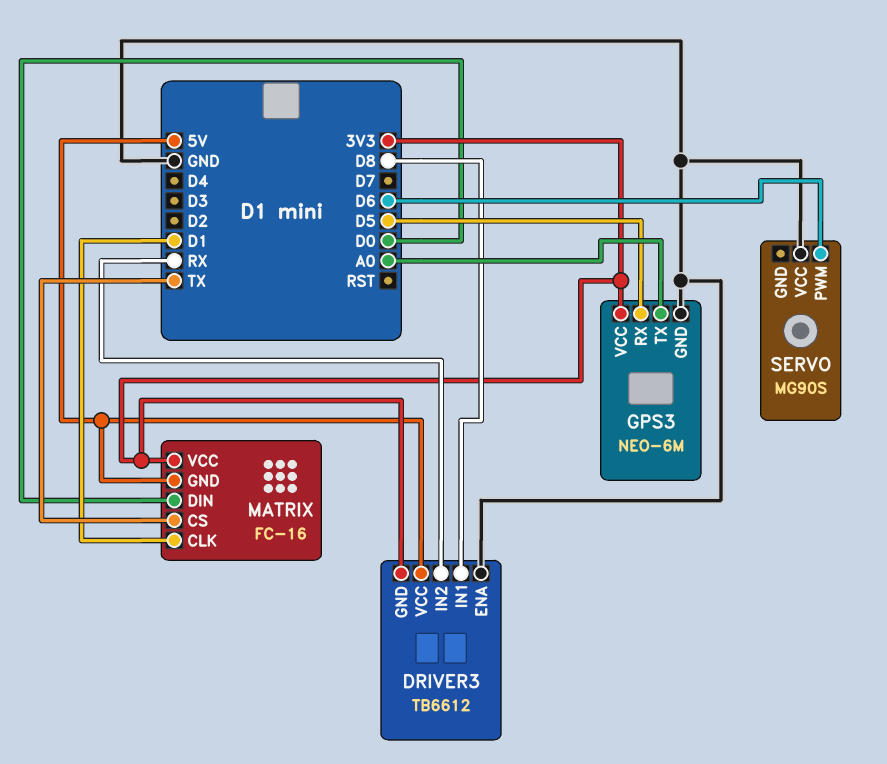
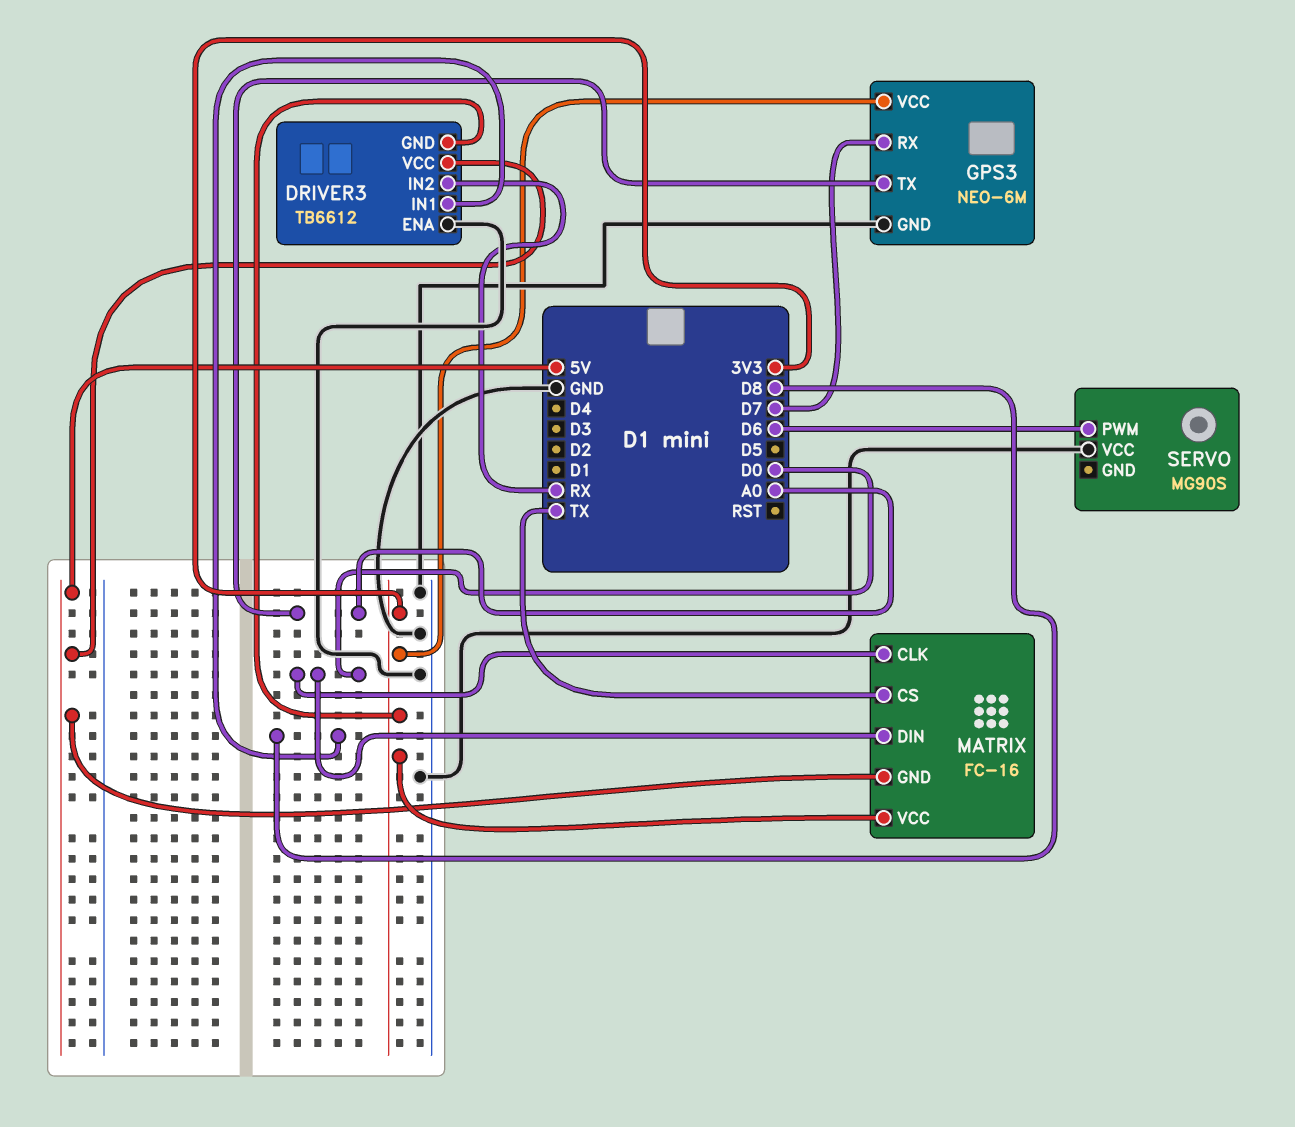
GPS3 pin RX: D5 -> D7
MATRIX pin CLK: D1 -> D0

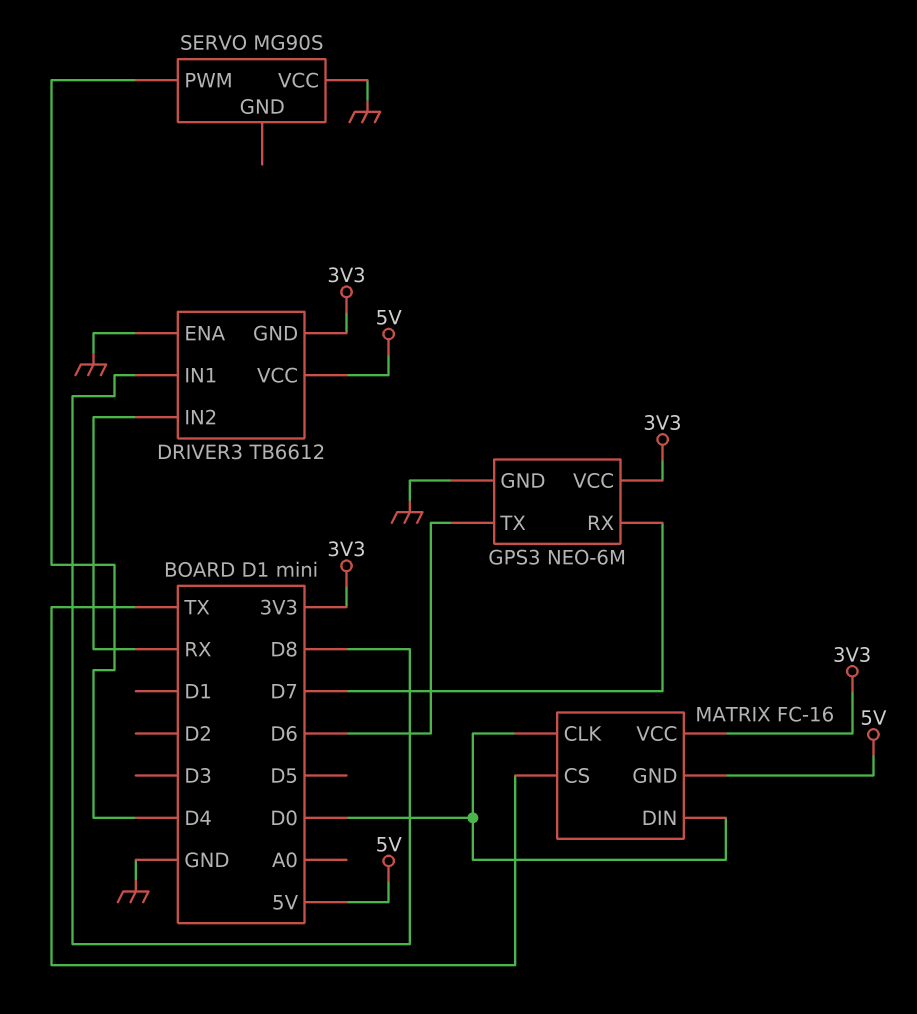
GPS3 pin TX: A0 -> D6
SERVO pin PWM: D6 -> D4

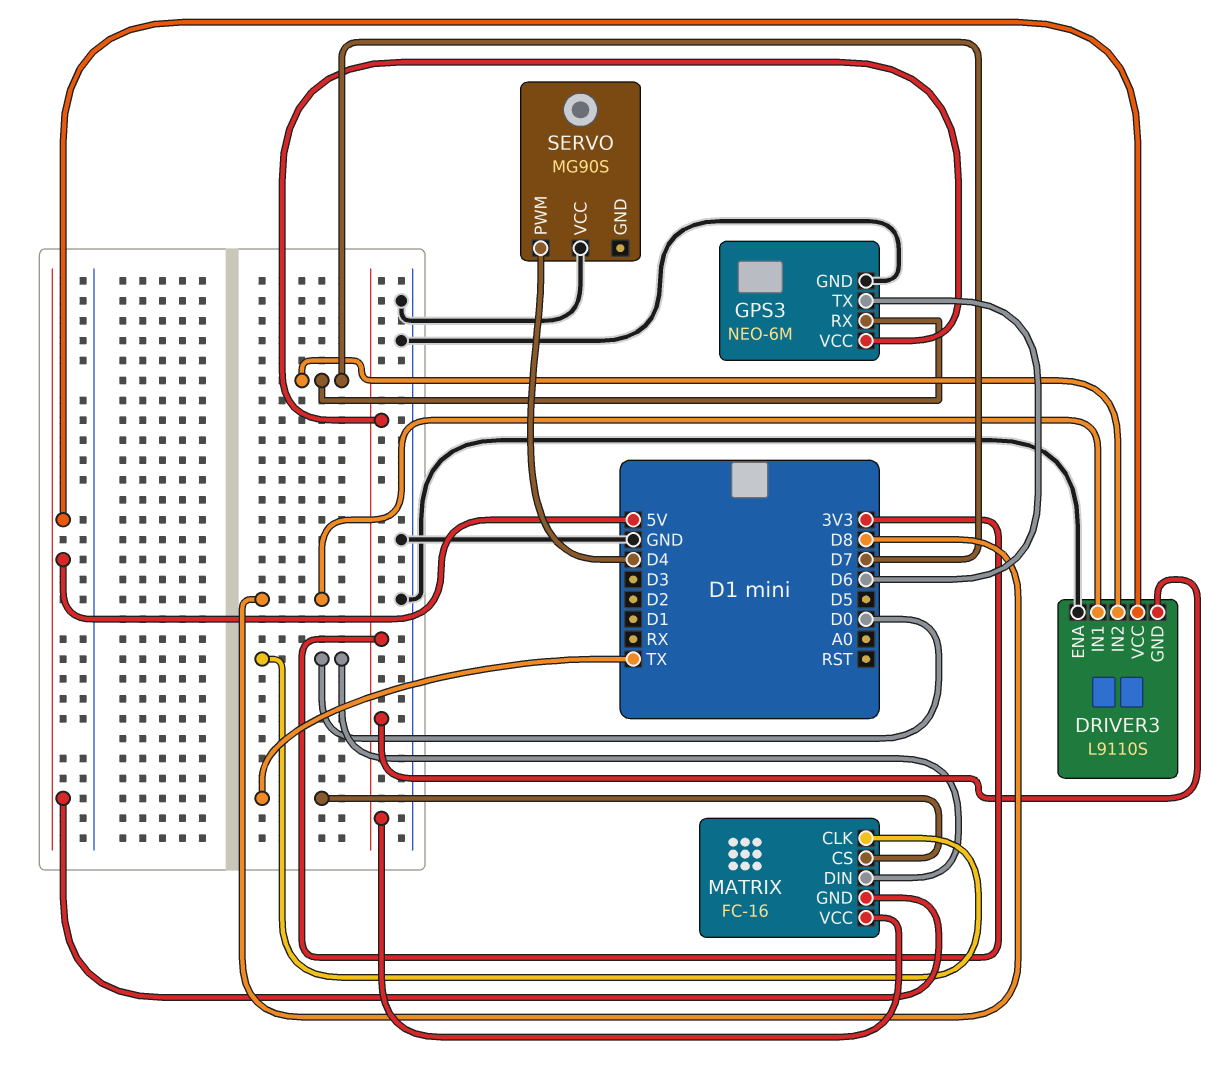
DRIVER3: TB6612 -> L9110S
DRIVER3 pin IN2: RX -> D7

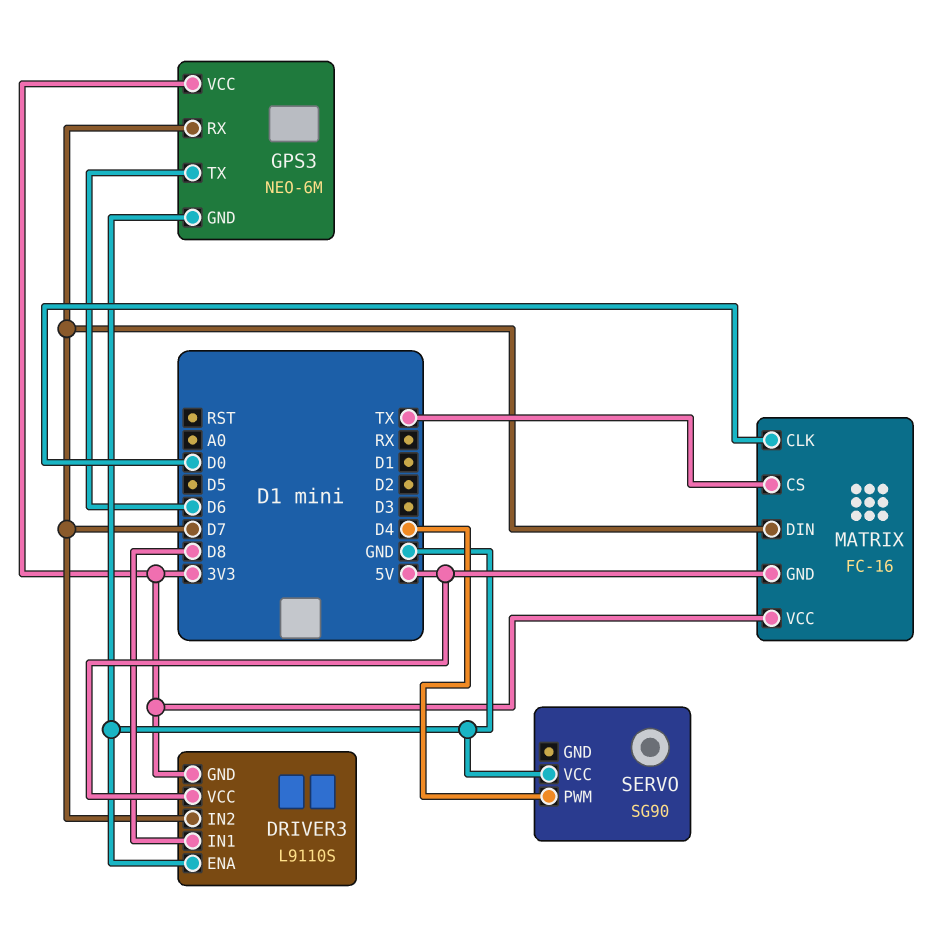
MATRIX pin DIN: D0 -> D7
SERVO: MG90S -> SG90

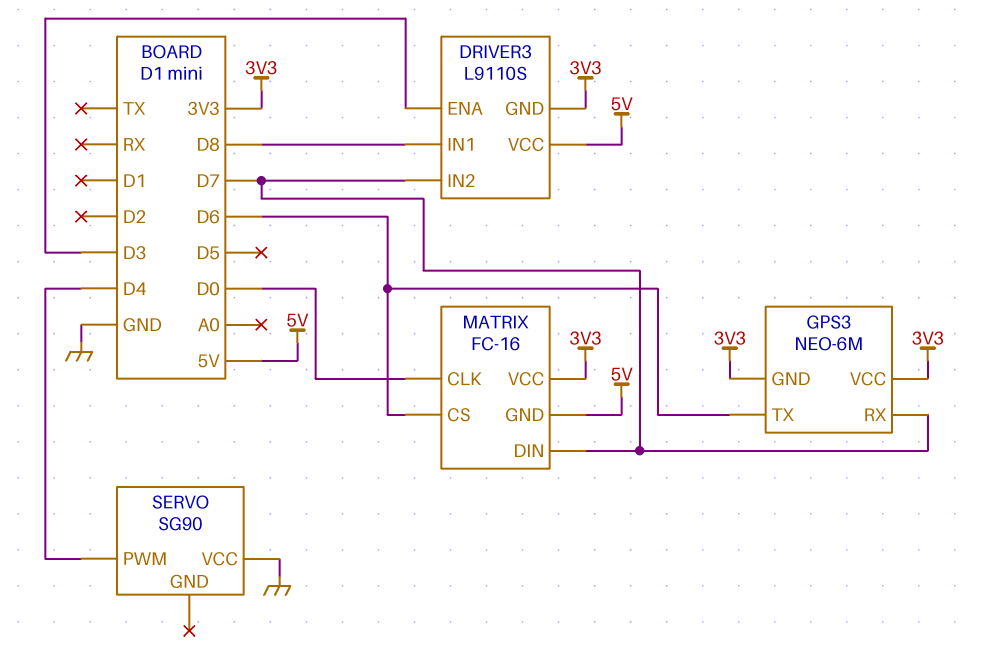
DRIVER3 pin ENA: GND -> D3
GPS3 pin GND: GND -> 3V3
MATRIX pin CS: TX -> D6

